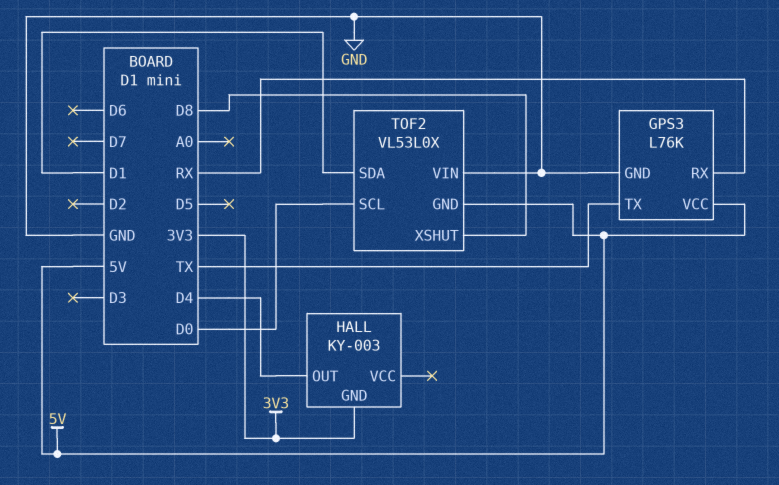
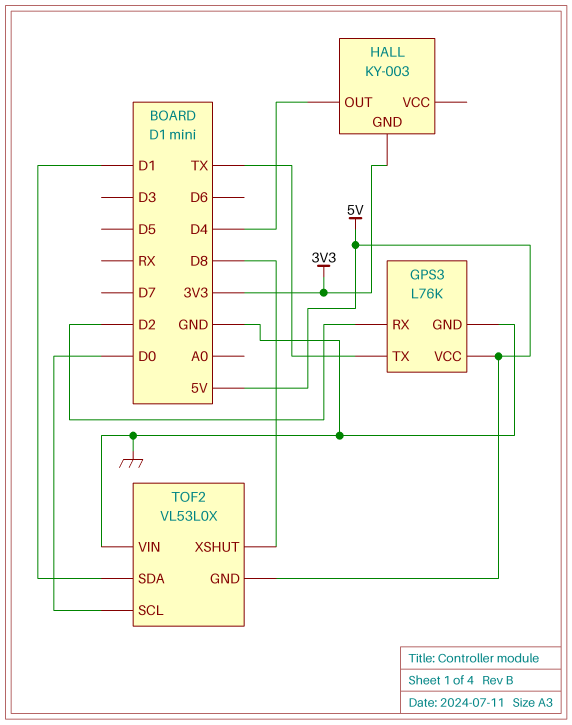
GPS3 pin RX: RX -> D2

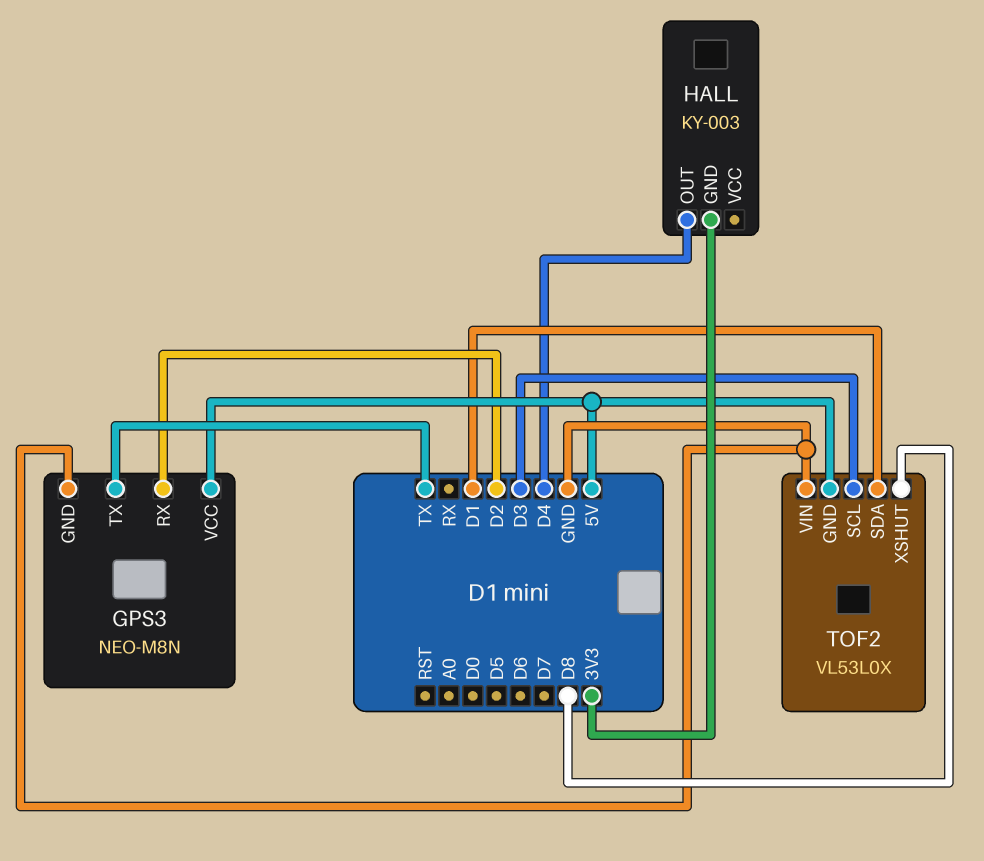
GPS3: L76K -> NEO-M8N
TOF2 pin SCL: D0 -> D3

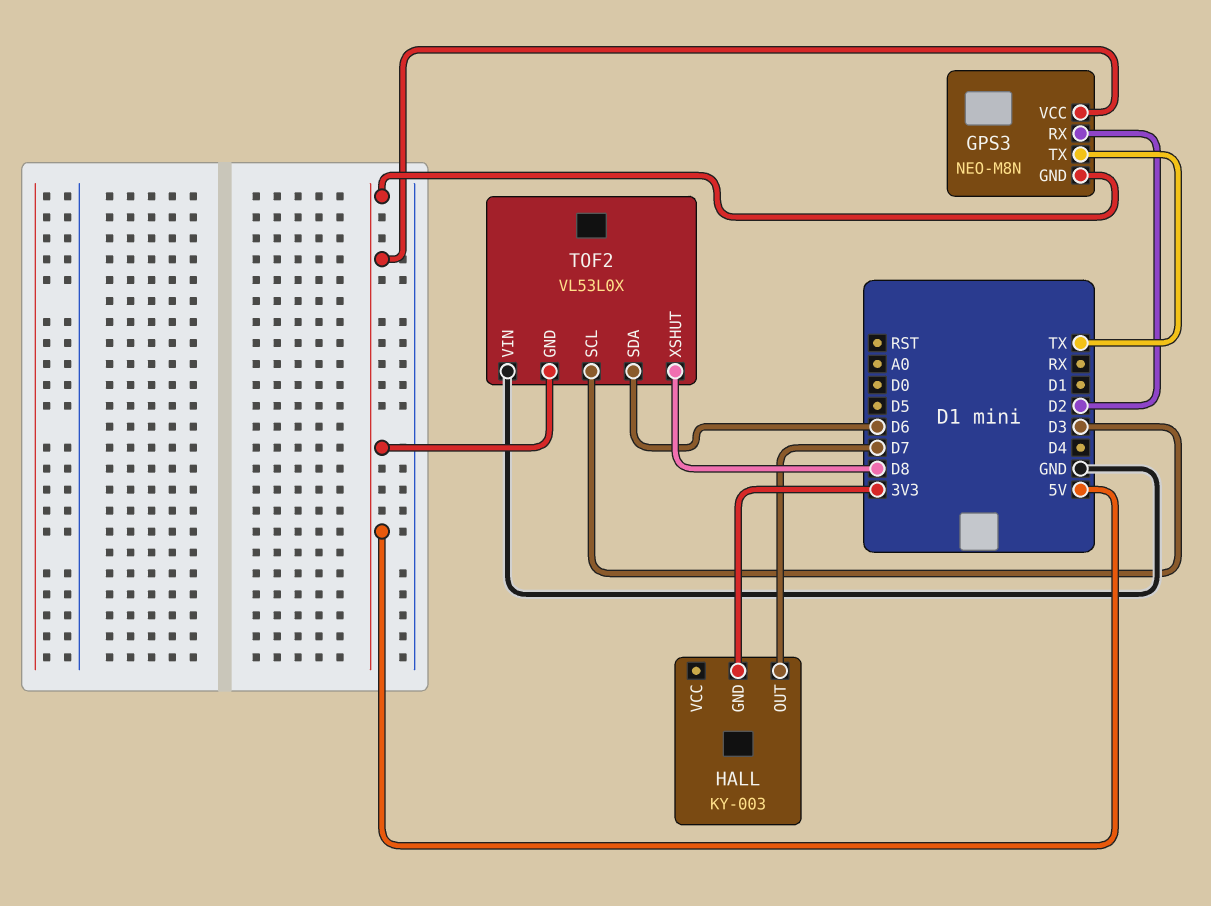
GPS3 pin GND: GND -> 5V
HALL pin OUT: D4 -> D7
TOF2 pin SDA: D1 -> D6

